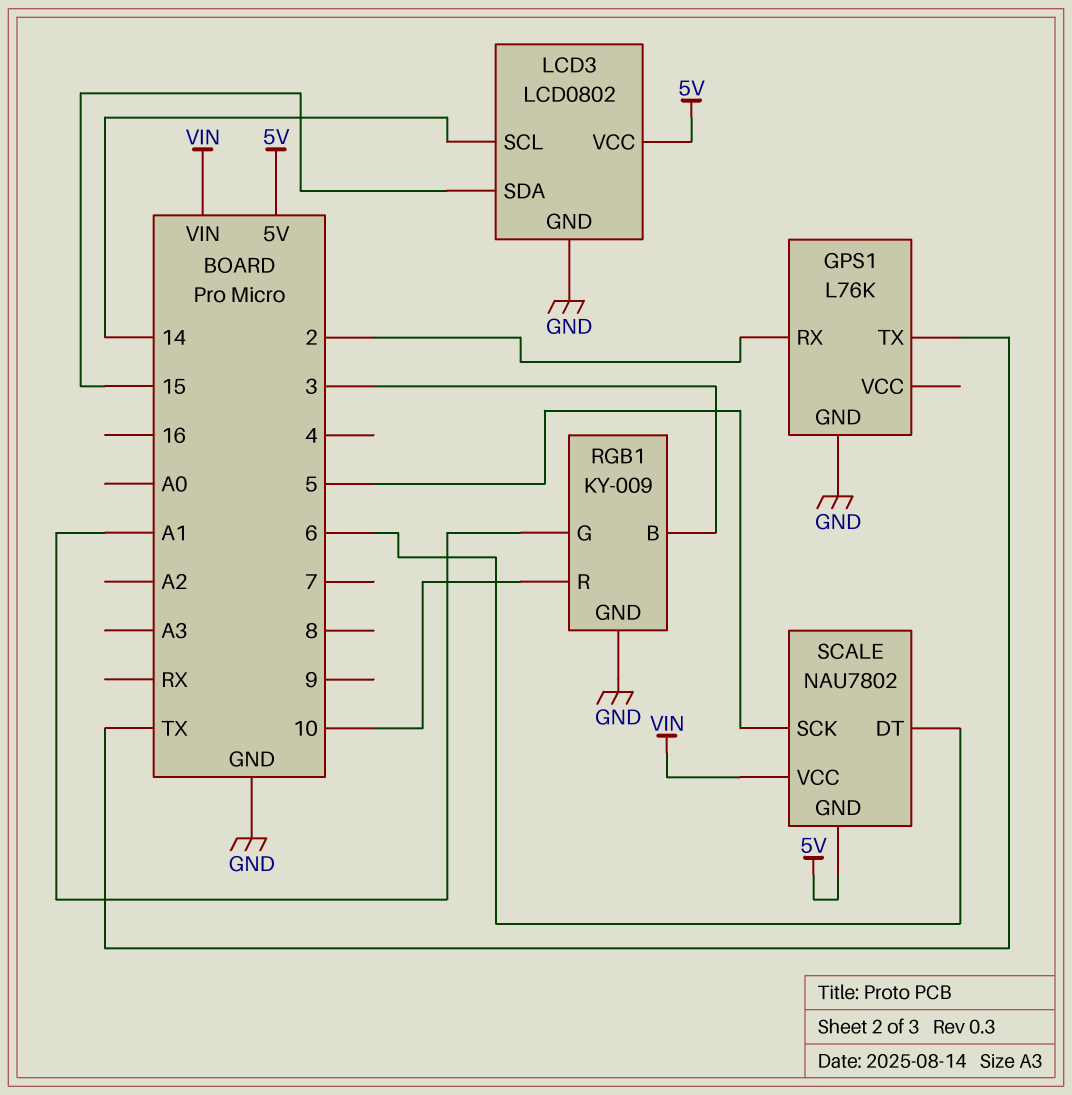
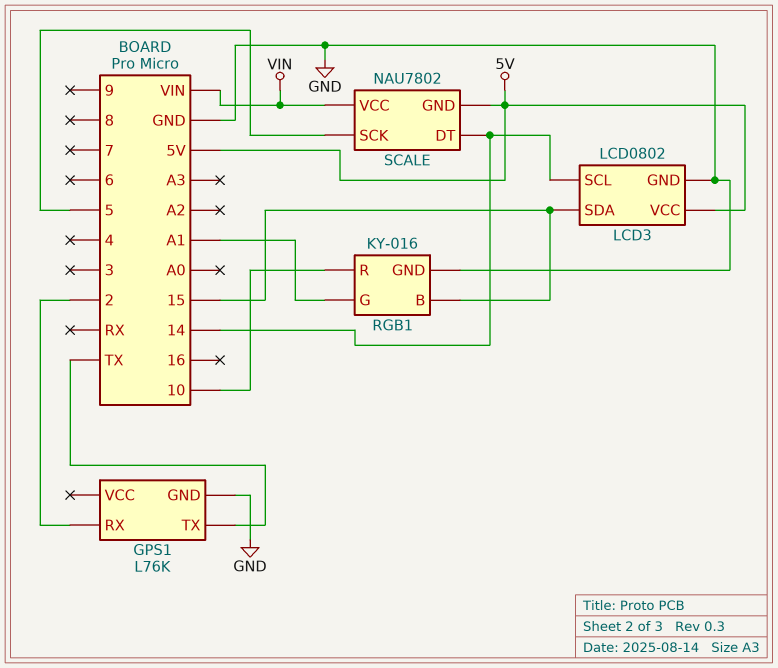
RGB1: KY-009 -> KY-016
RGB1 pin B: 3 -> 15
SCALE pin DT: 6 -> 14

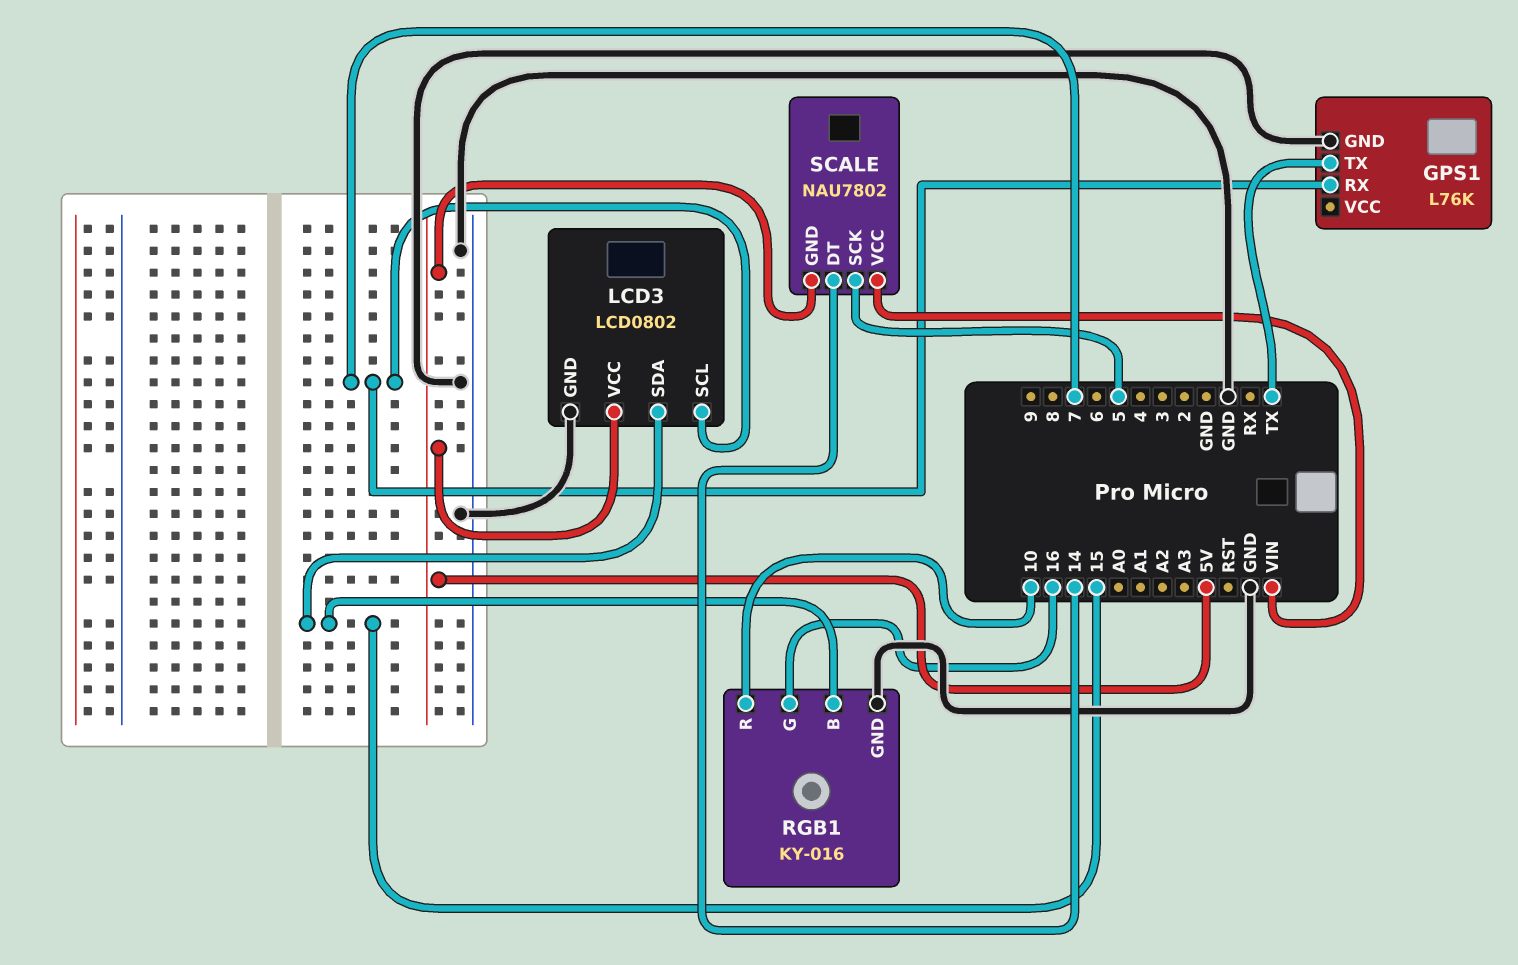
GPS1 pin RX: 2 -> 7
LCD3 pin SCL: 14 -> 7
RGB1 pin G: A1 -> 16

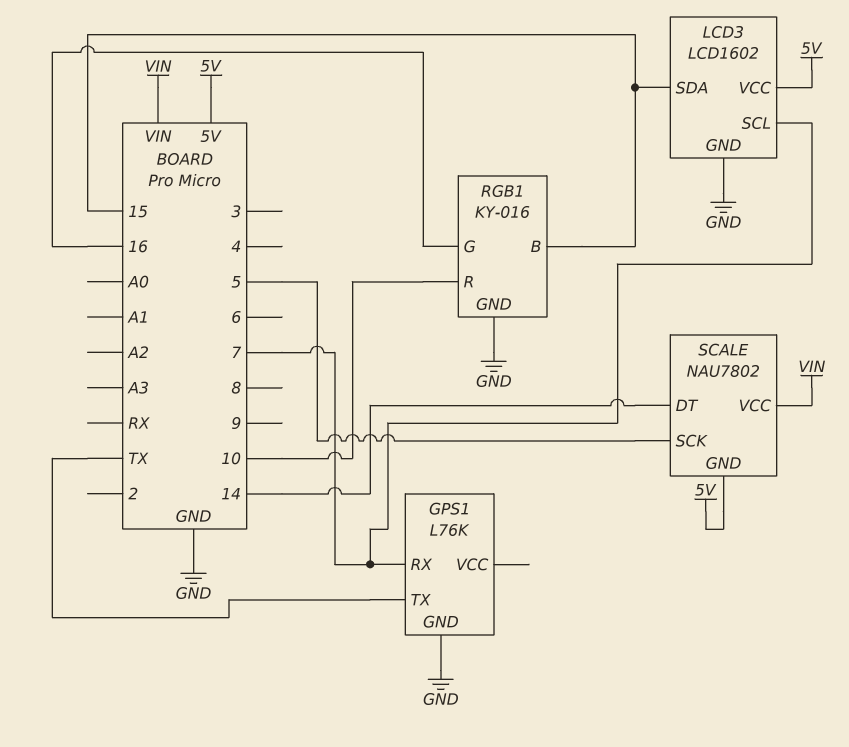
LCD3: LCD0802 -> LCD1602

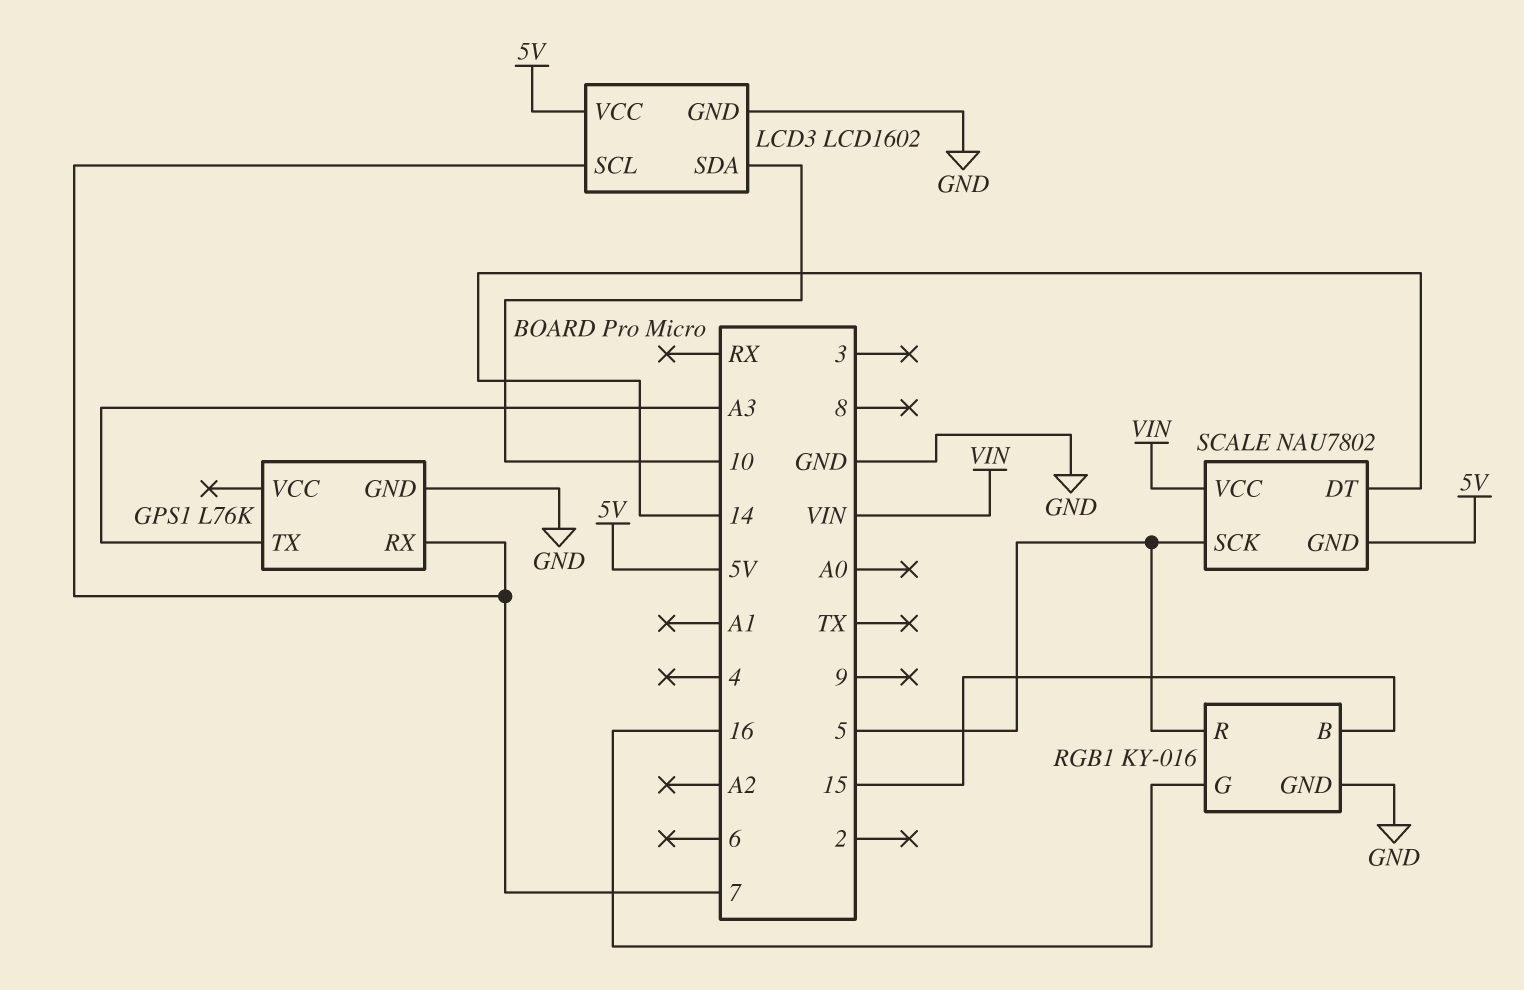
GPS1 pin TX: TX -> A3
LCD3 pin SDA: 15 -> 10
RGB1 pin R: 10 -> 5

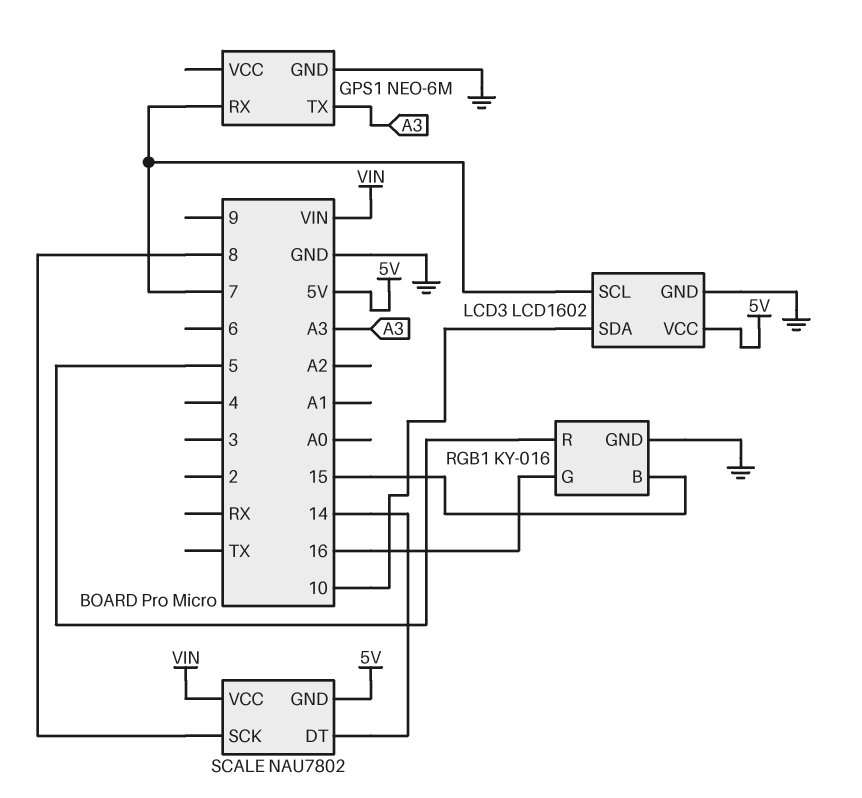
GPS1: L76K -> NEO-6M
SCALE pin SCK: 5 -> 8

